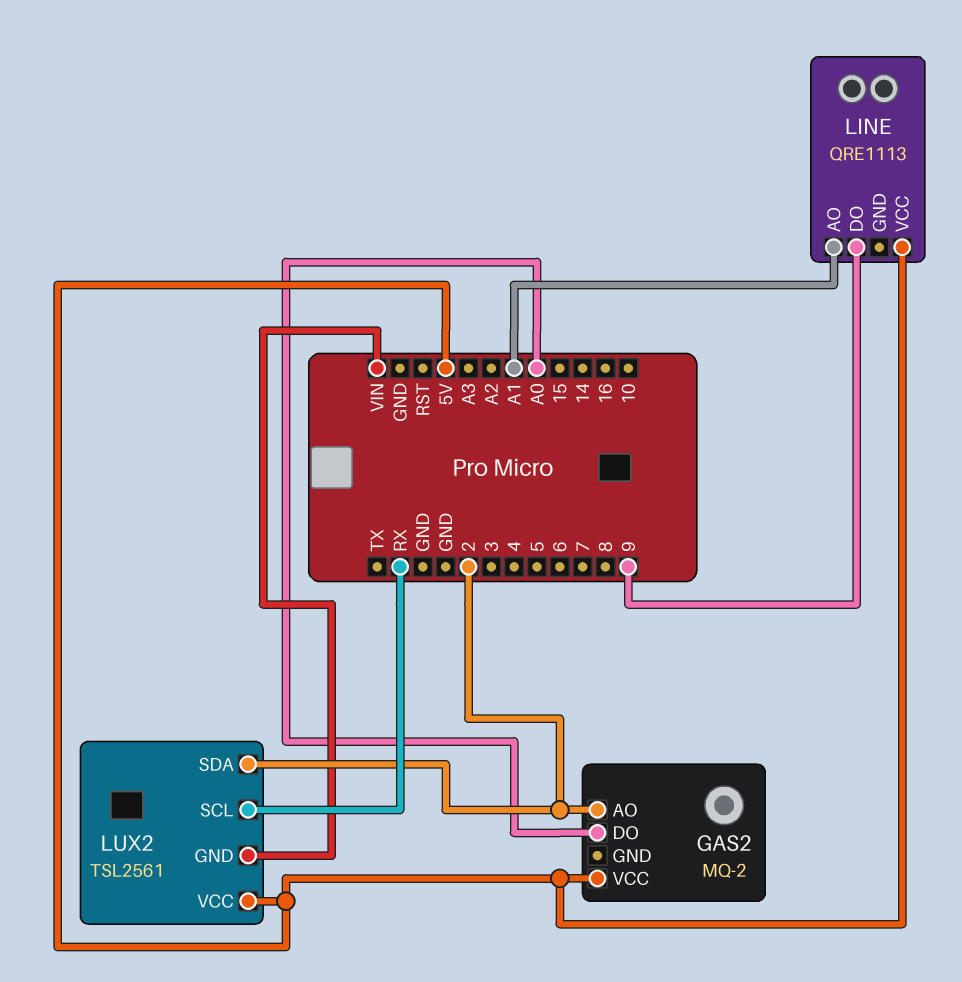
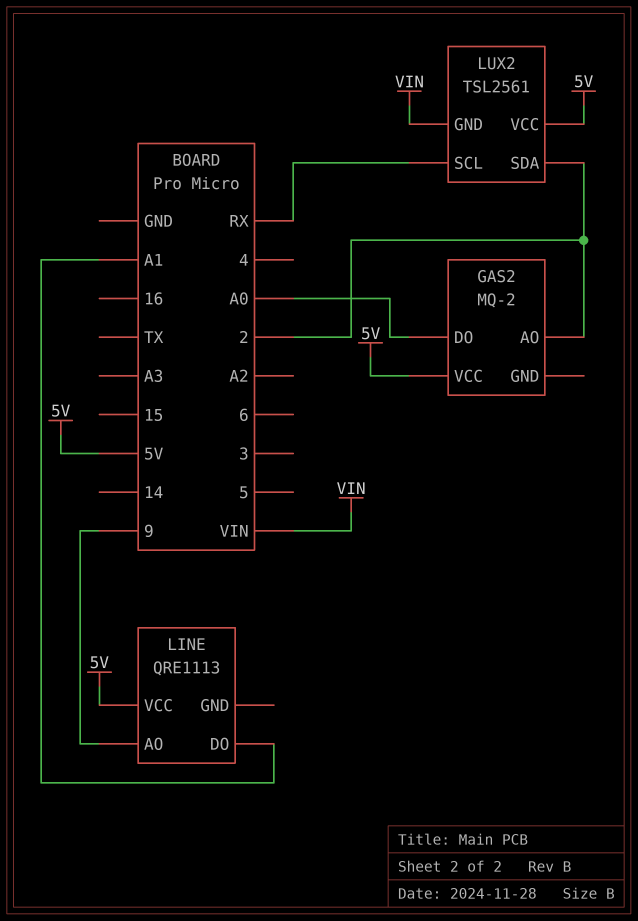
LINE pin AO: A1 -> 9
LINE pin DO: 9 -> A1

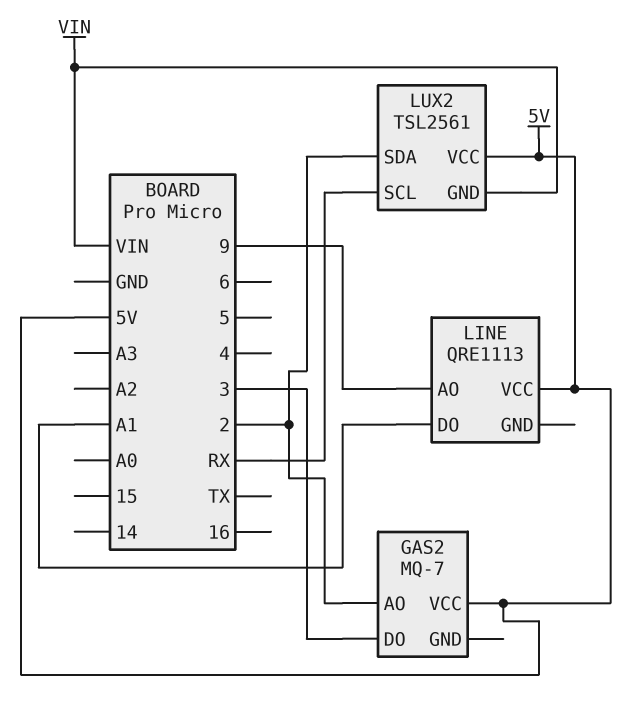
GAS2: MQ-2 -> MQ-7
GAS2 pin DO: A0 -> 3

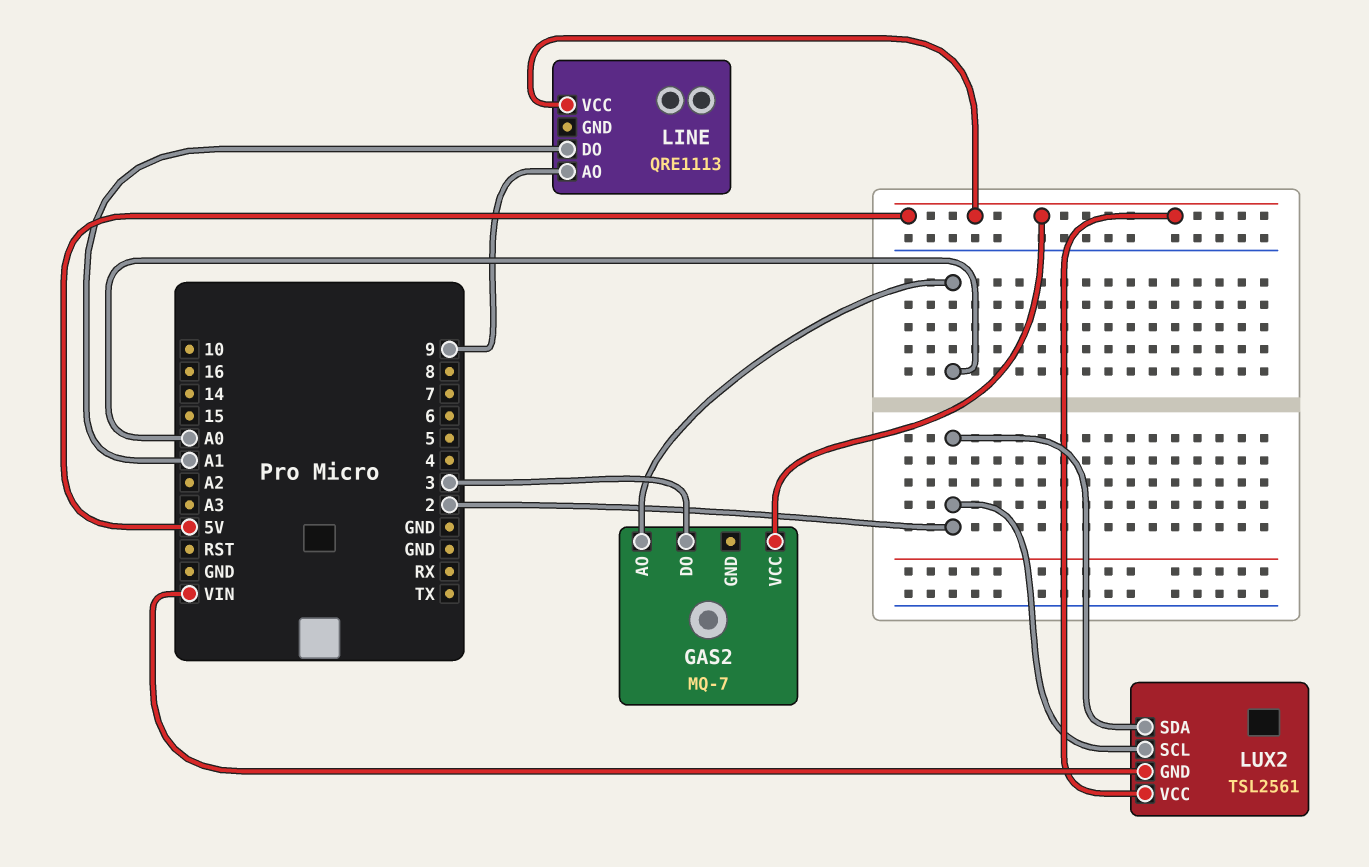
GAS2 pin AO: 2 -> A0
LUX2 pin SCL: RX -> 2

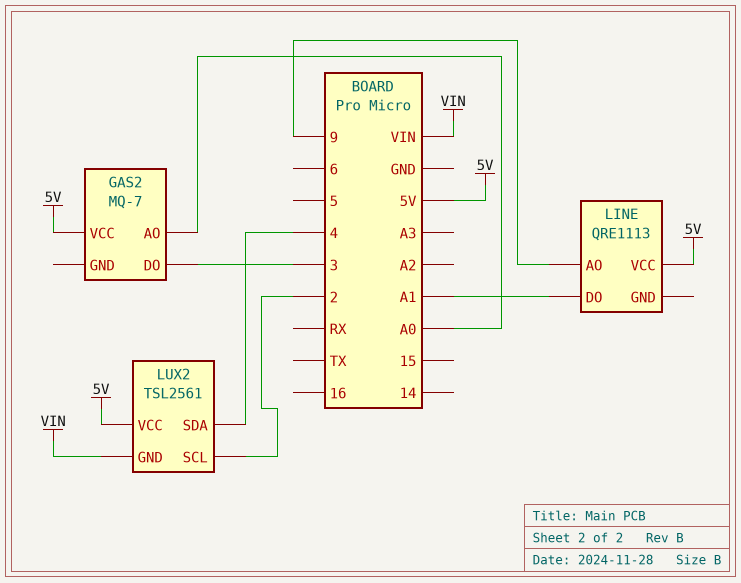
LUX2 pin SDA: 2 -> 4

